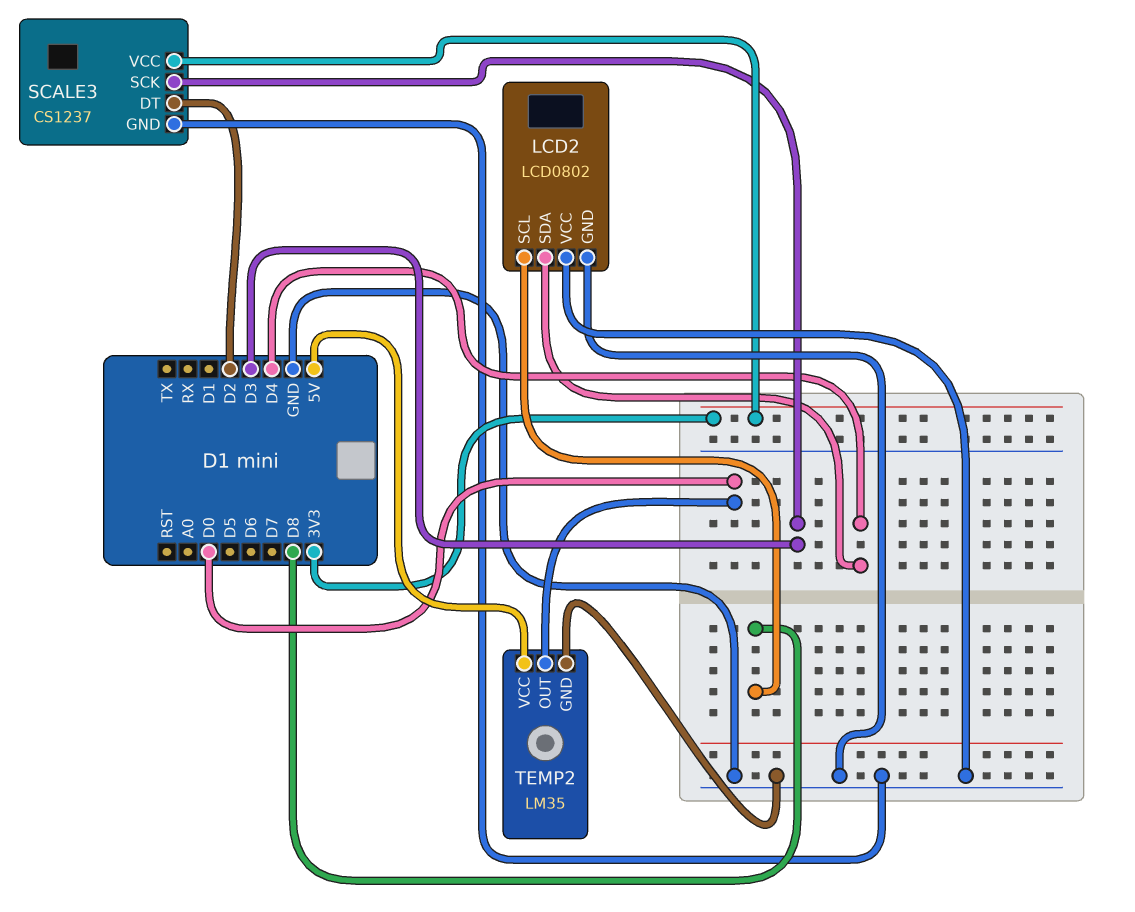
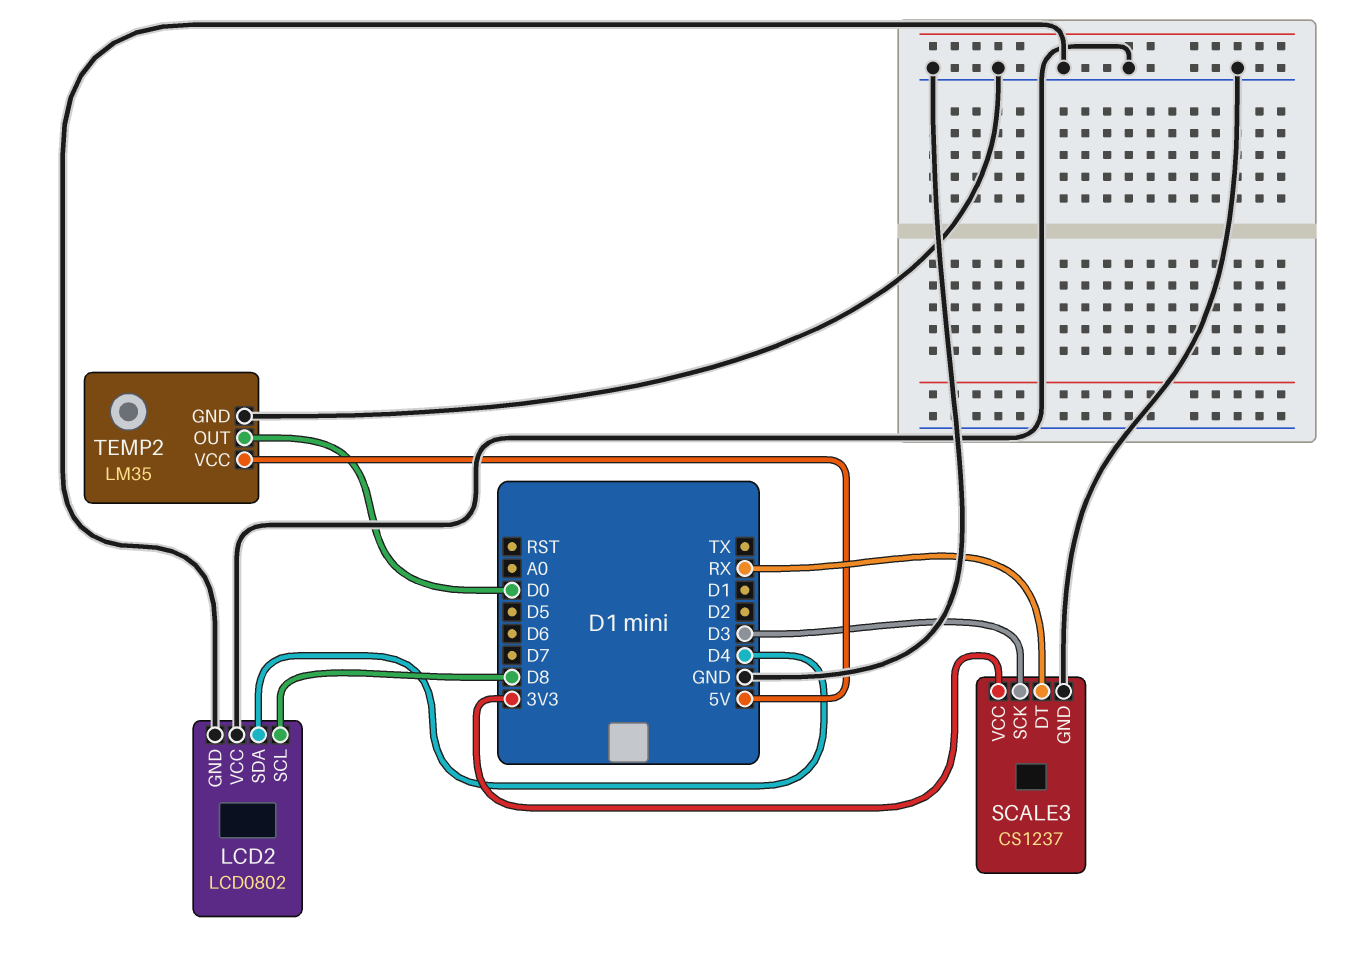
SCALE3 pin DT: D2 -> RX

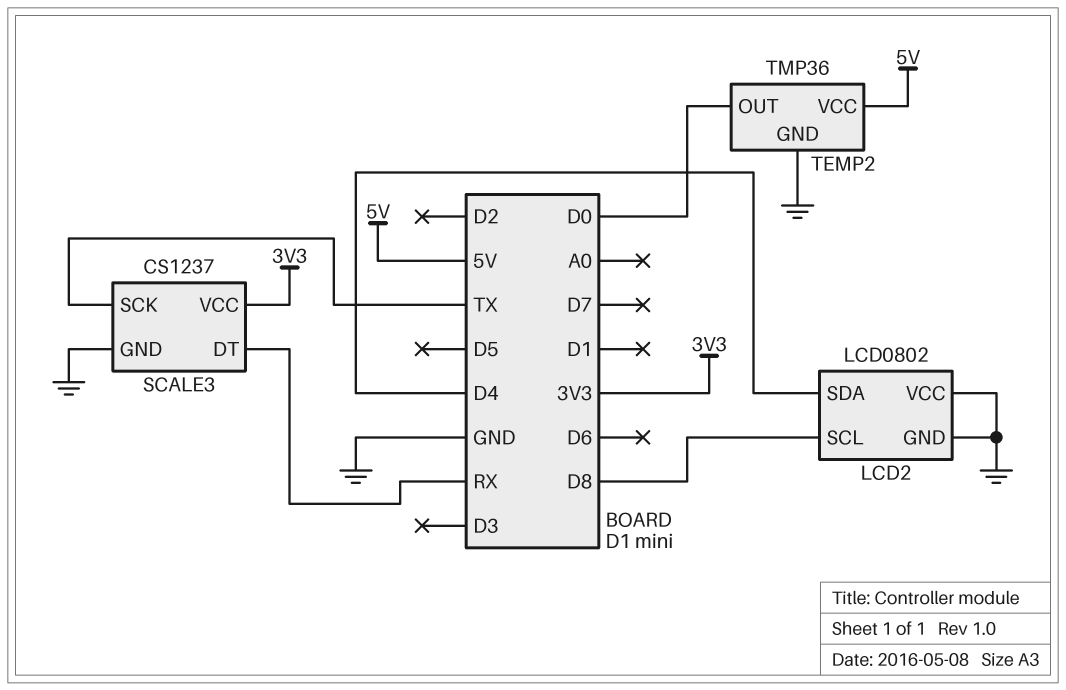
SCALE3 pin SCK: D3 -> TX
TEMP2: LM35 -> TMP36

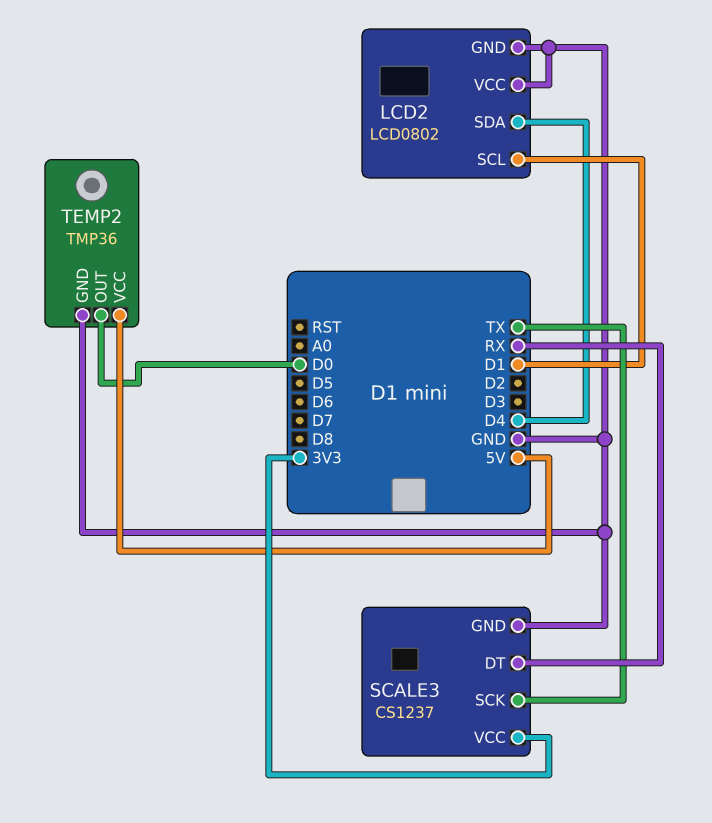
LCD2 pin SCL: D8 -> D1

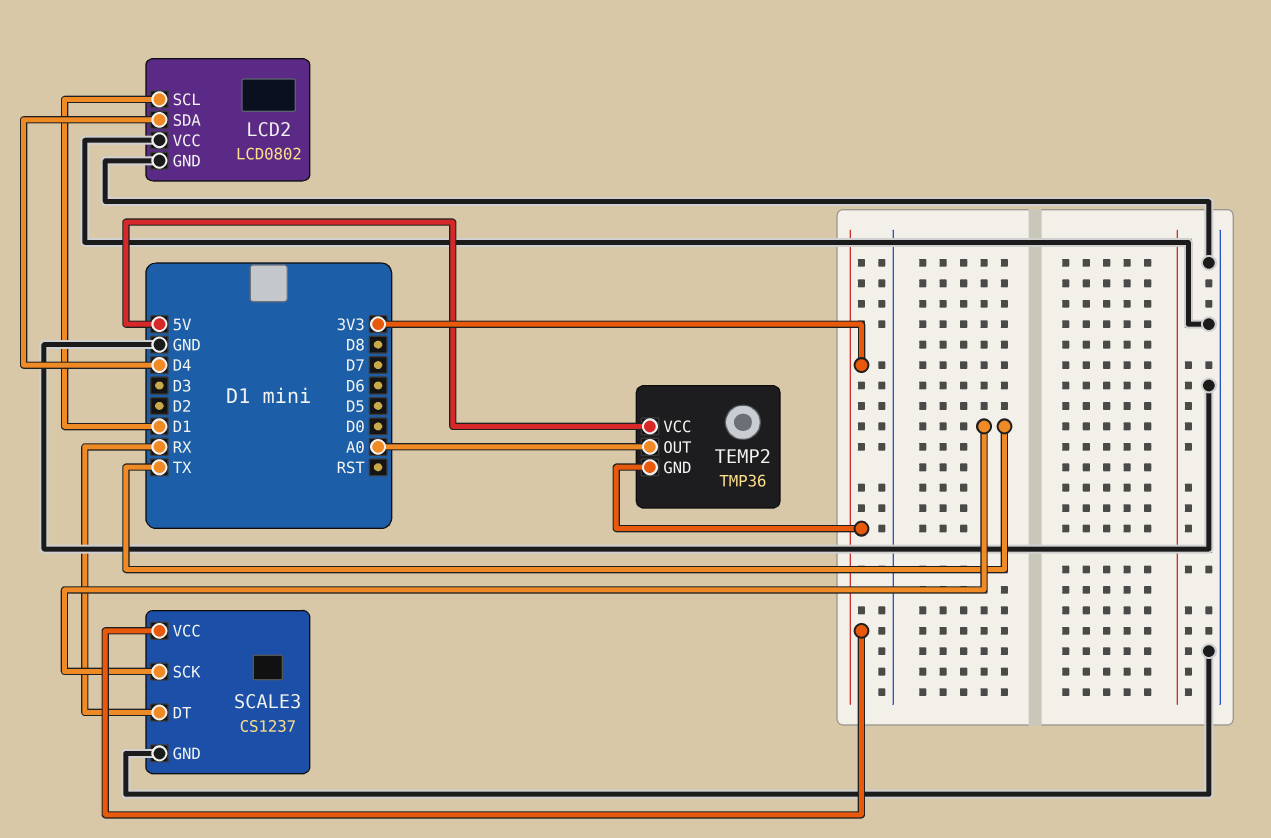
TEMP2 pin GND: GND -> 3V3
TEMP2 pin OUT: D0 -> A0

